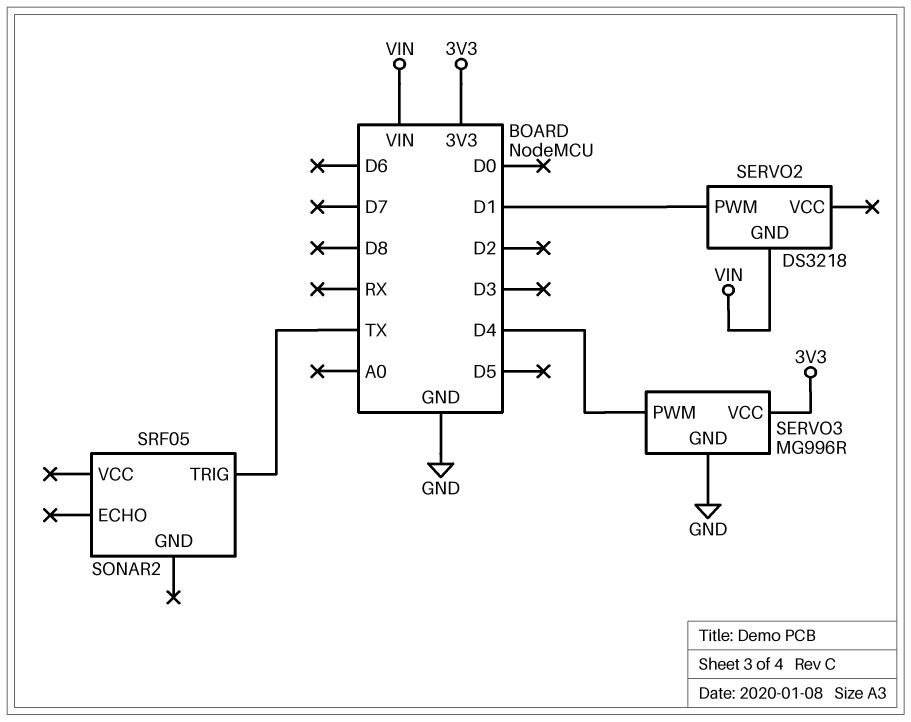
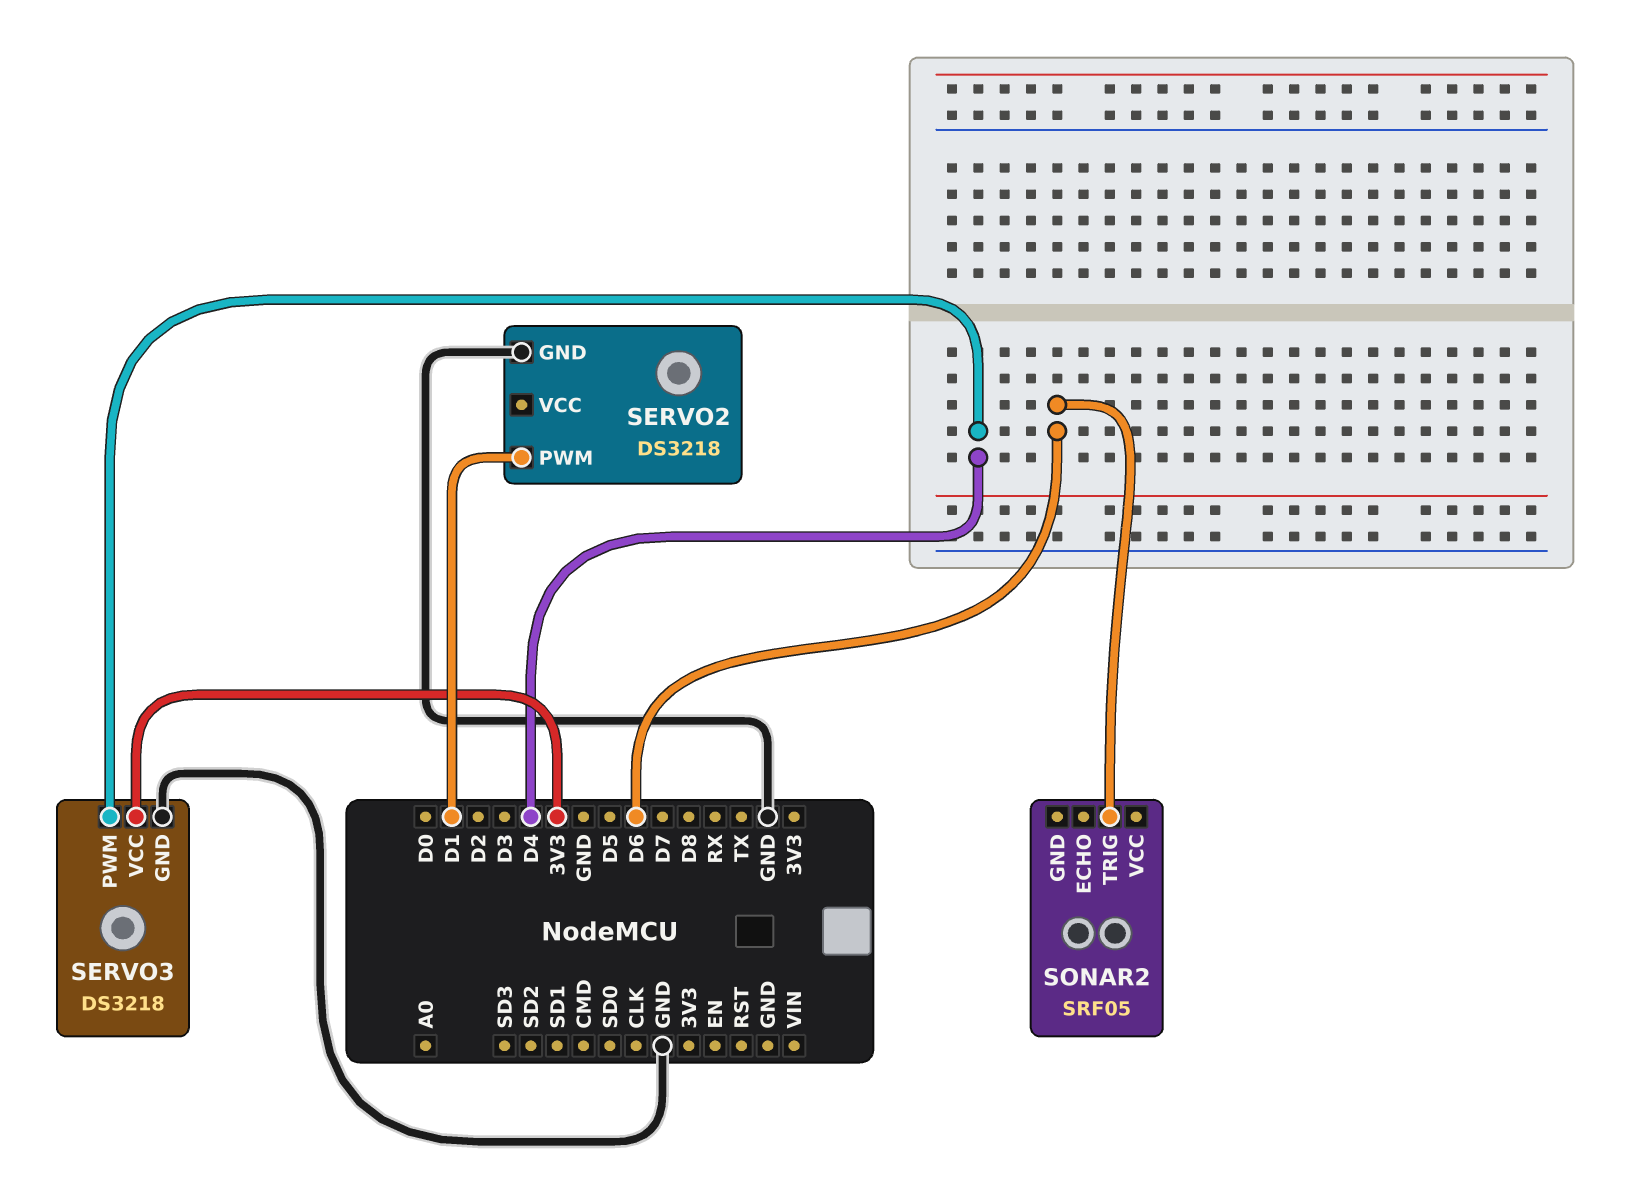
SERVO2 pin GND: VIN -> GND
SERVO3: MG996R -> DS3218
SONAR2 pin TRIG: TX -> D6

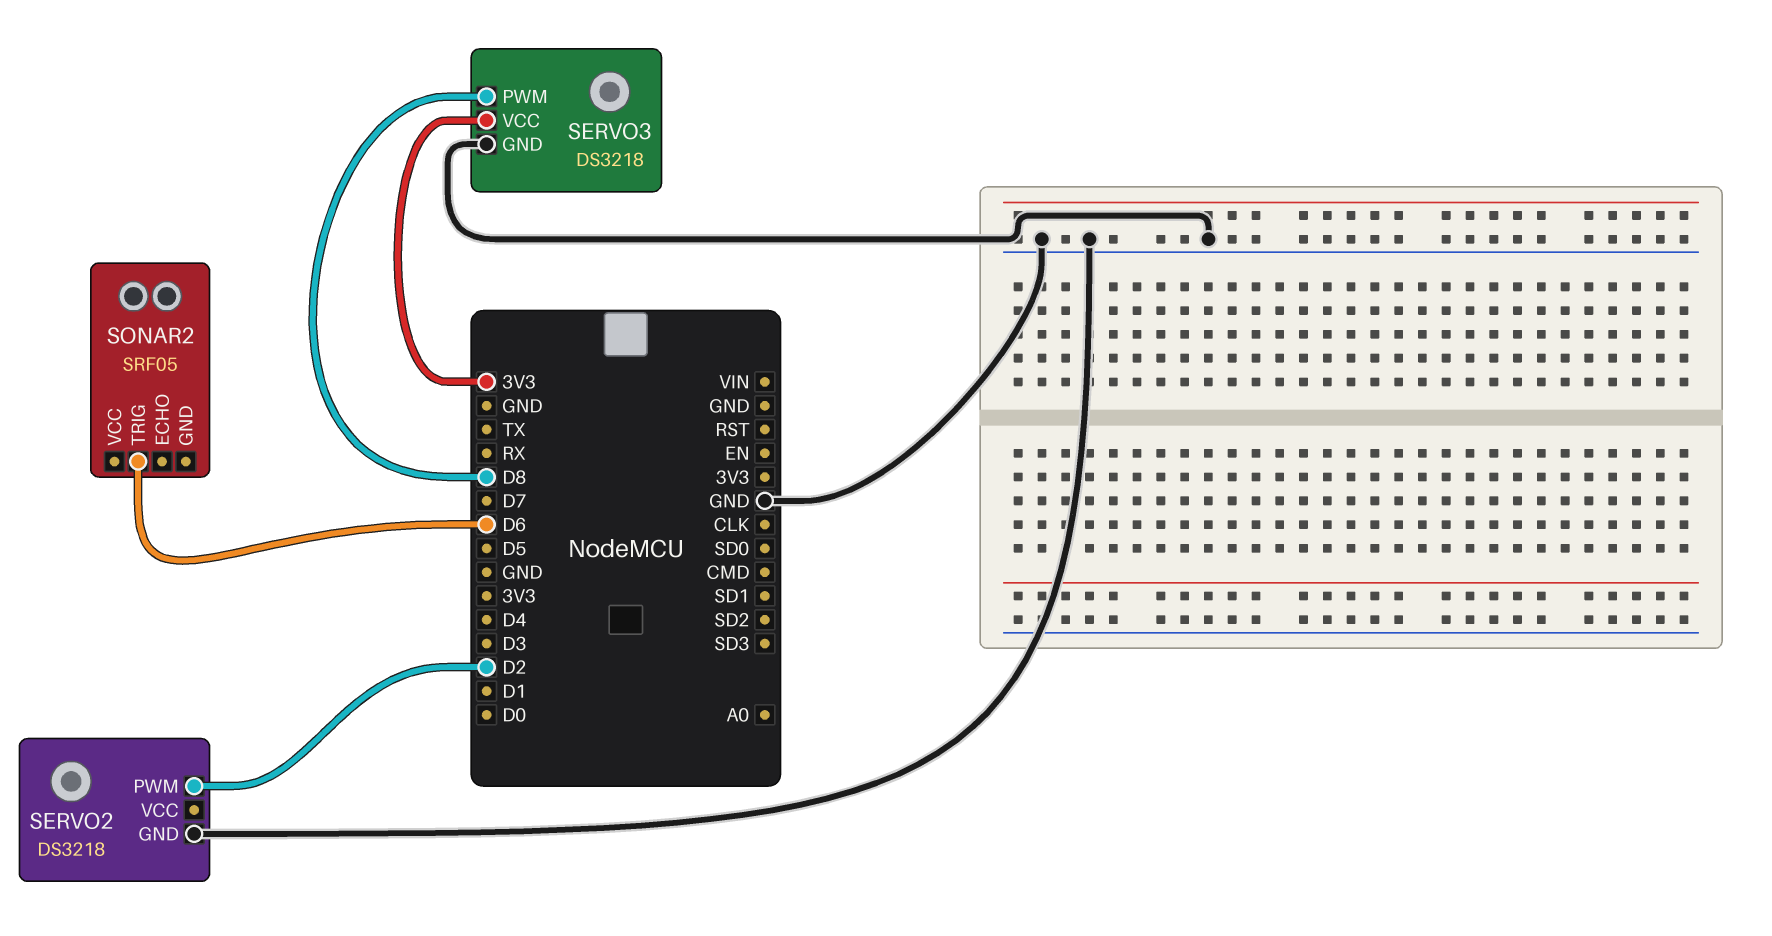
SERVO2 pin PWM: D1 -> D2
SERVO3 pin PWM: D4 -> D8

